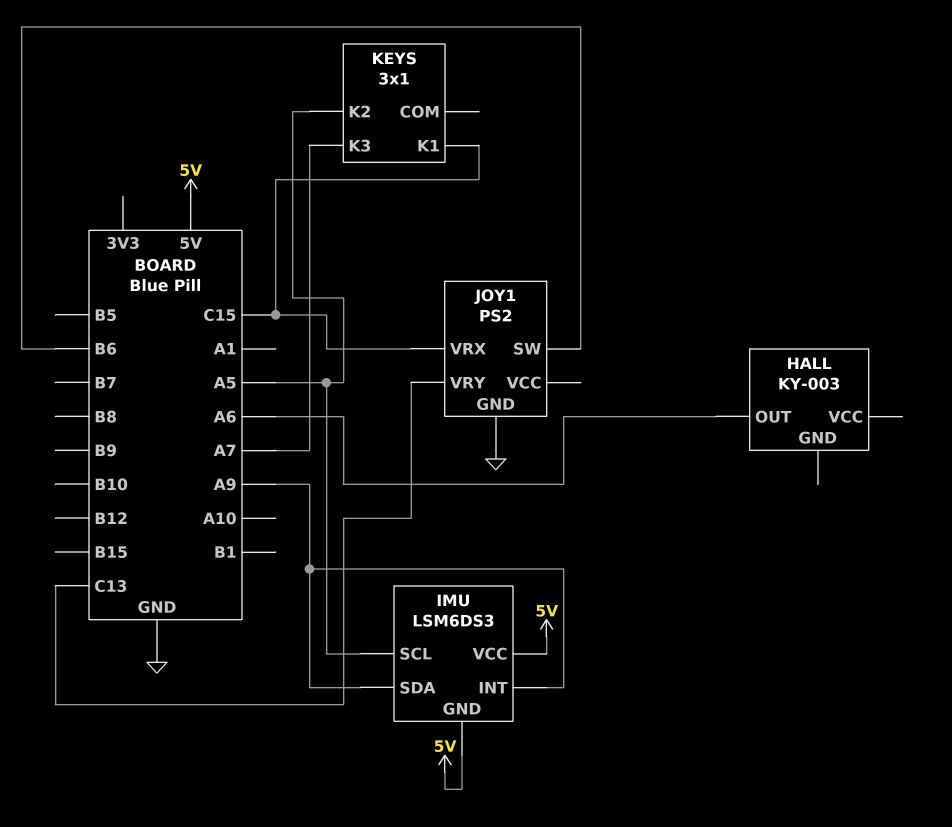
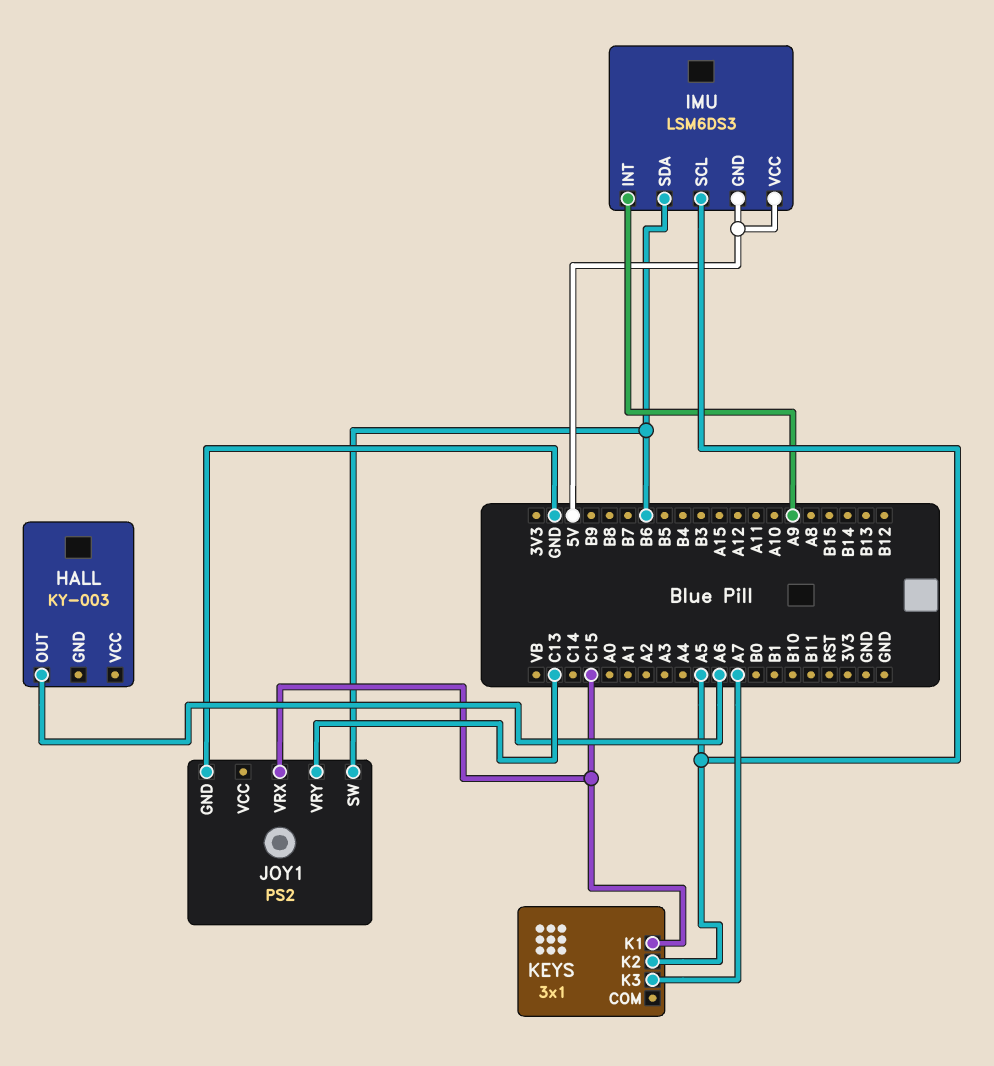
IMU pin SDA: A9 -> B6

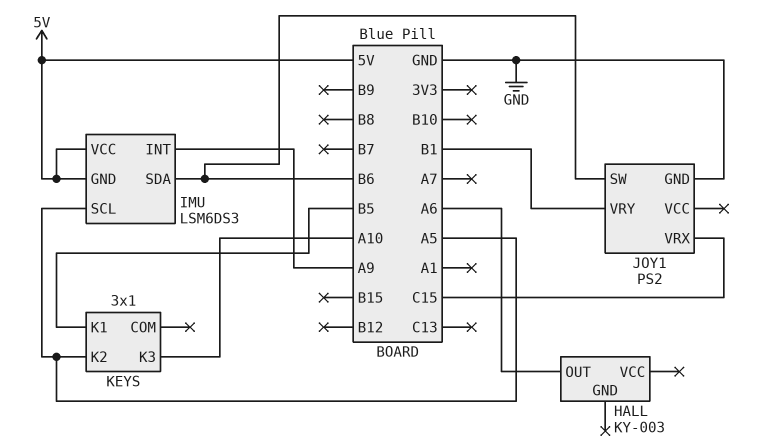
JOY1 pin VRY: C13 -> B1
KEYS pin K1: C15 -> B5
KEYS pin K3: A7 -> A10

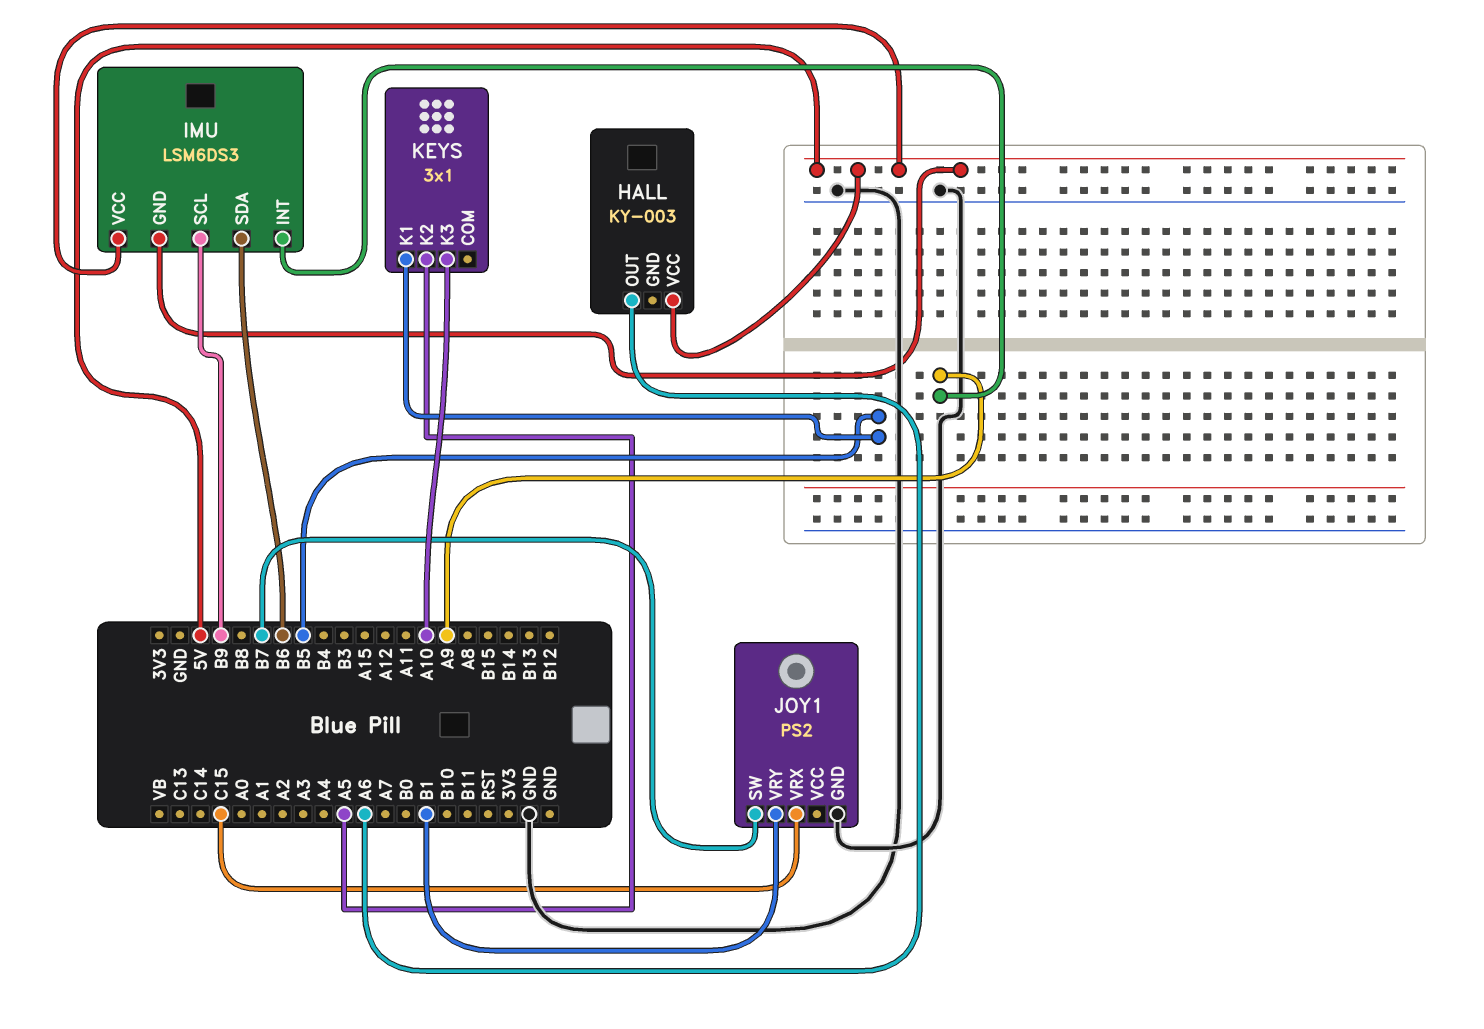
HALL pin VCC: none -> 5V
IMU pin SCL: A5 -> B9
JOY1 pin SW: B6 -> B7

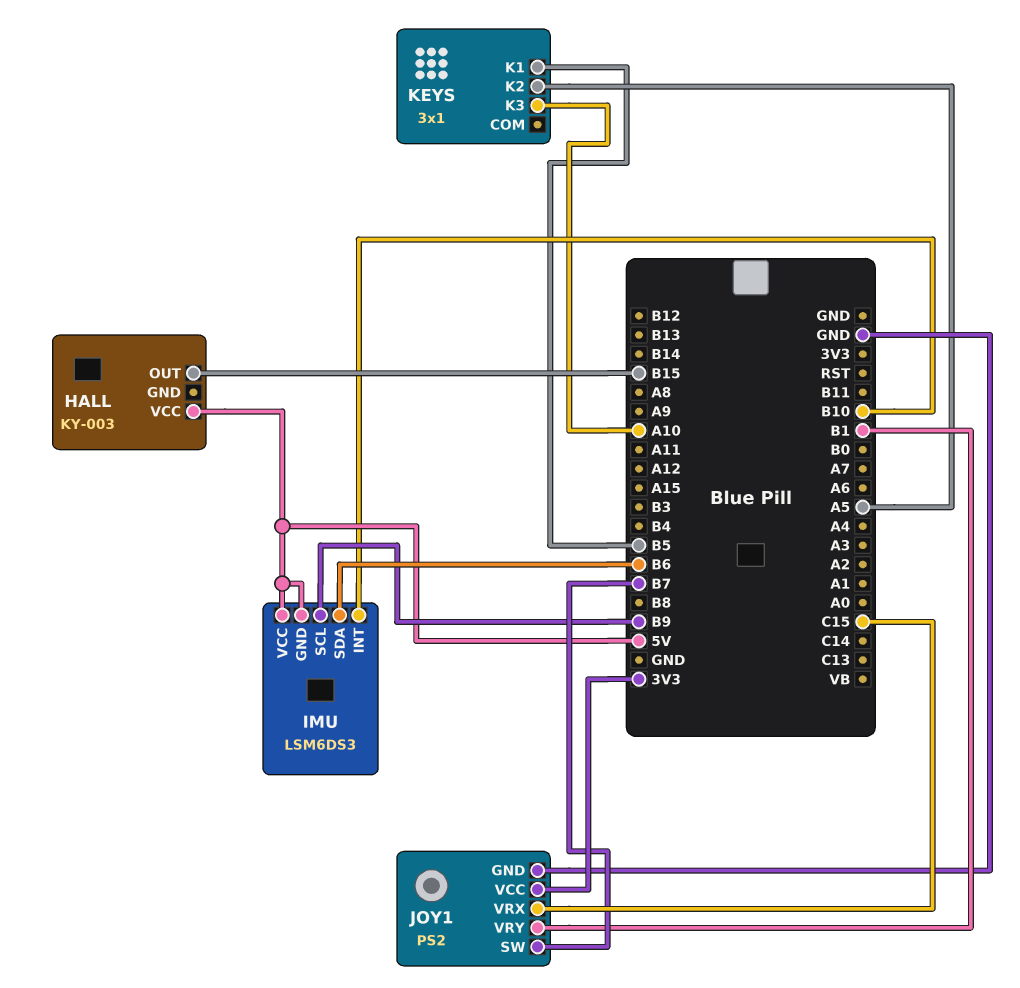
HALL pin OUT: A6 -> B15
IMU pin INT: A9 -> B10
JOY1 pin VCC: none -> 3V3

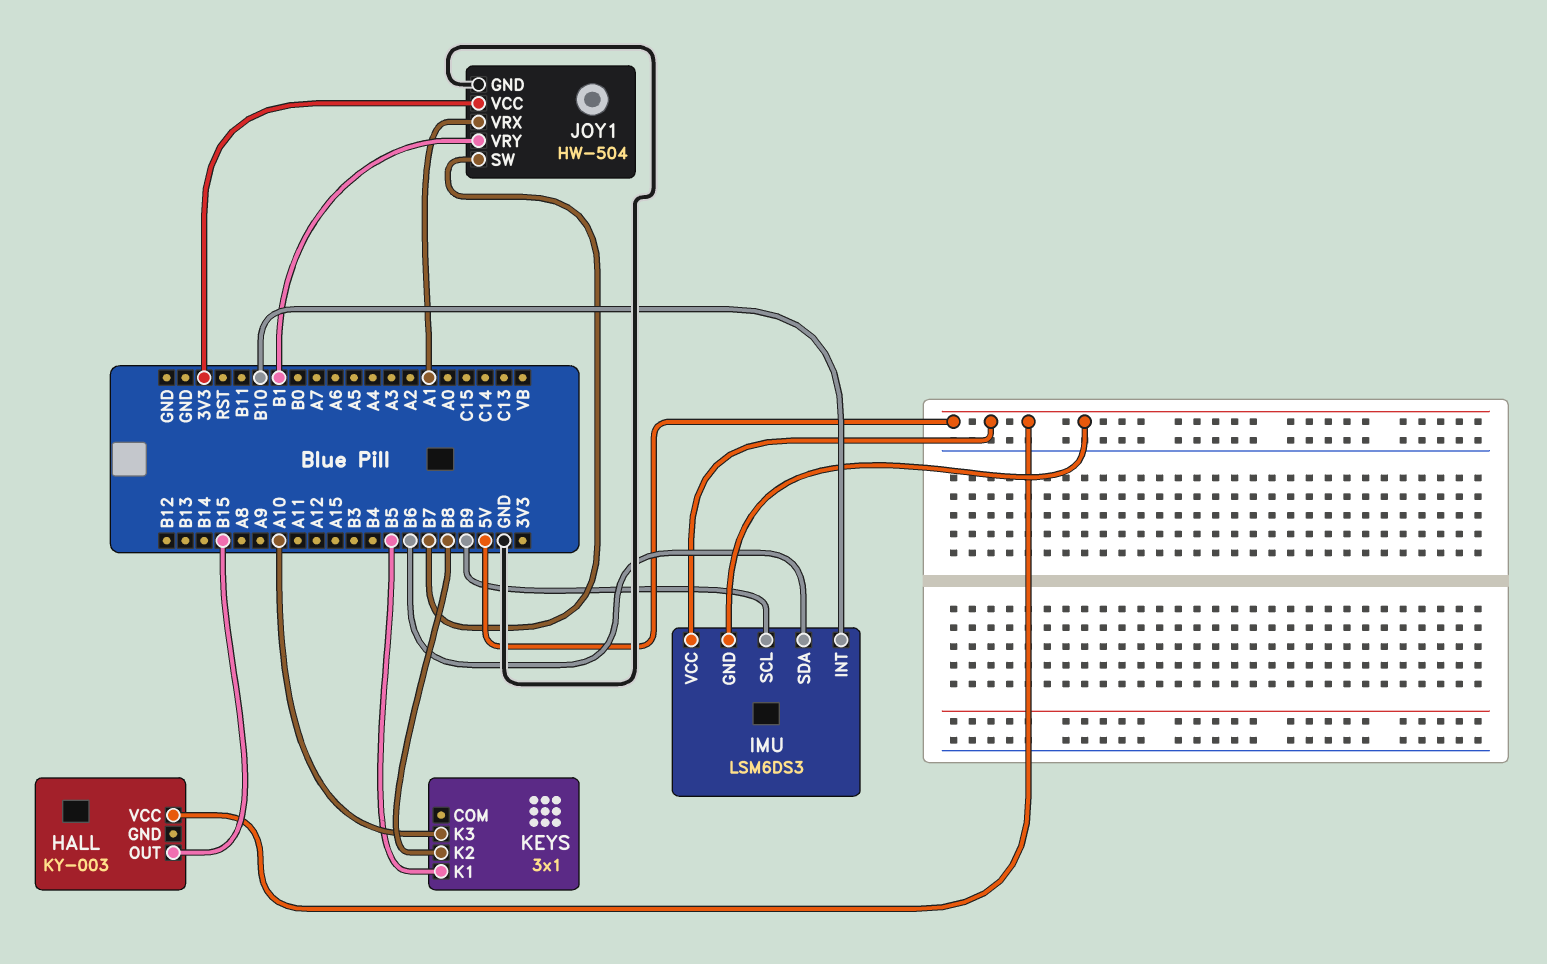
JOY1: PS2 -> HW-504
JOY1 pin VRX: C15 -> A1
KEYS pin K2: A5 -> B8

